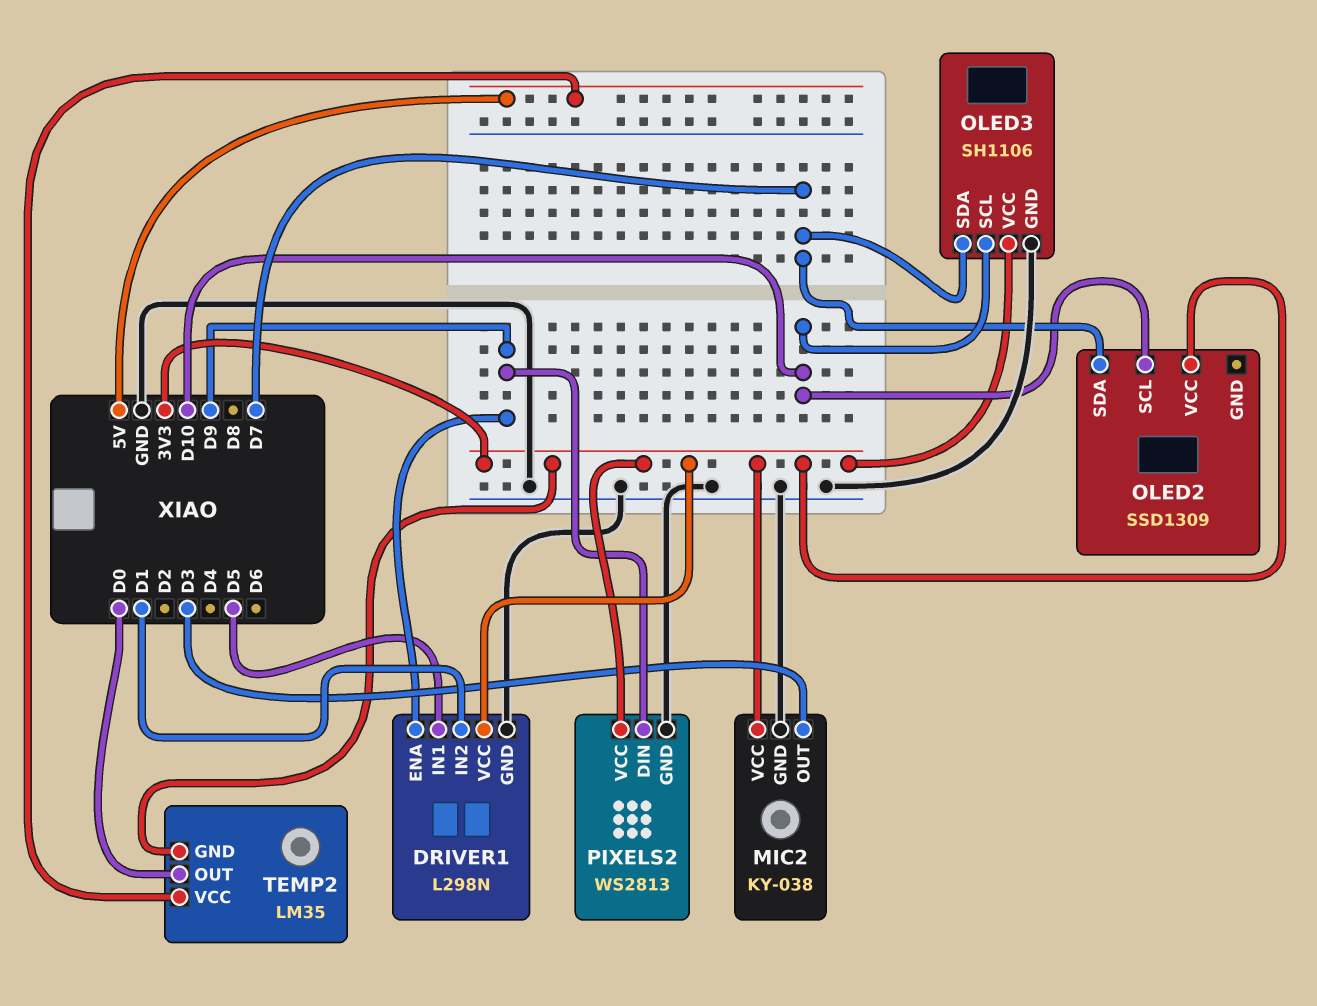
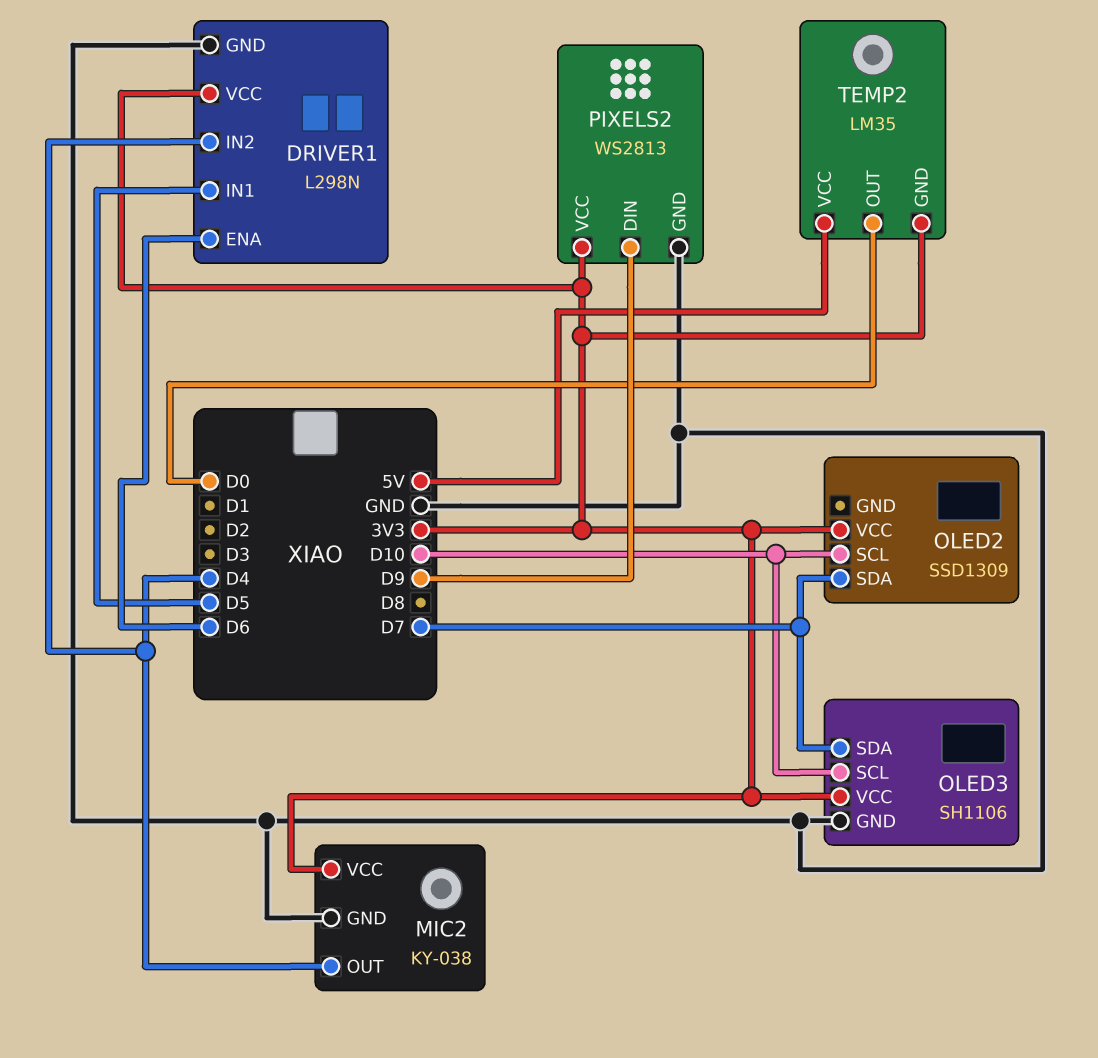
DRIVER1 pin ENA: D9 -> D6
DRIVER1 pin IN2: D1 -> D4
MIC2 pin OUT: D3 -> D4

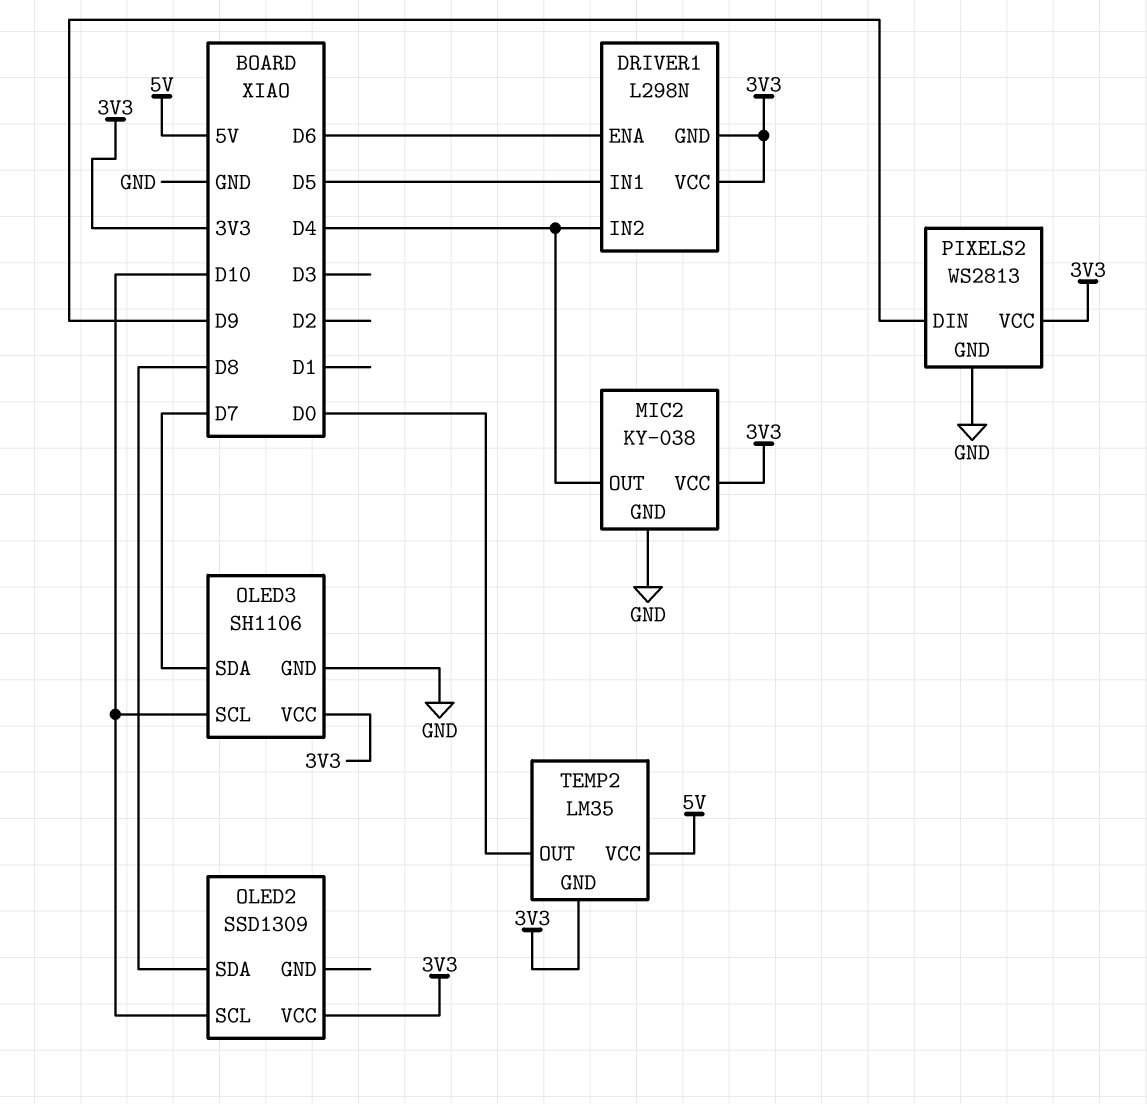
DRIVER1 pin GND: GND -> 3V3
OLED2 pin SDA: D7 -> D8

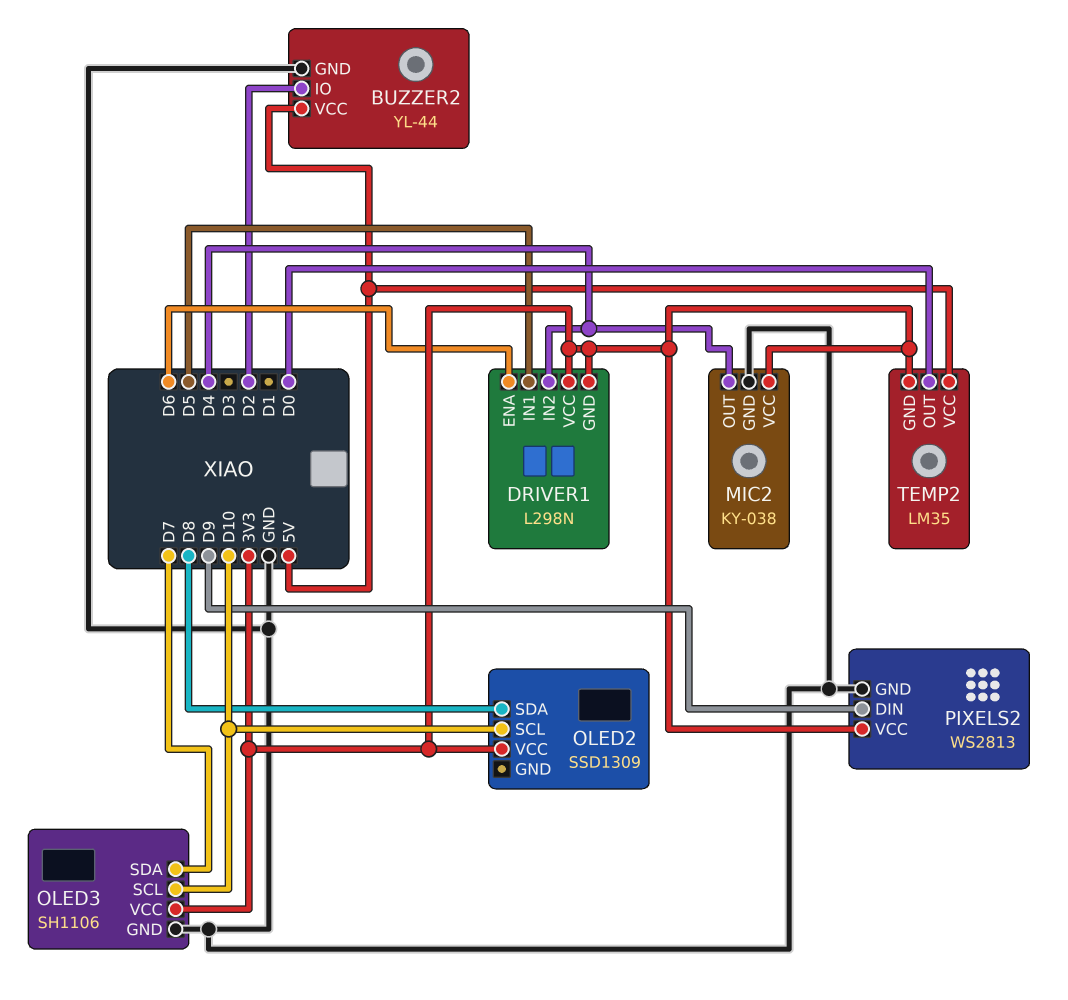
BUZZER2: none -> YL-44
BUZZER2 pin GND: none -> GND
BUZZER2 pin IO: none -> D2
BUZZER2 pin VCC: none -> 5V

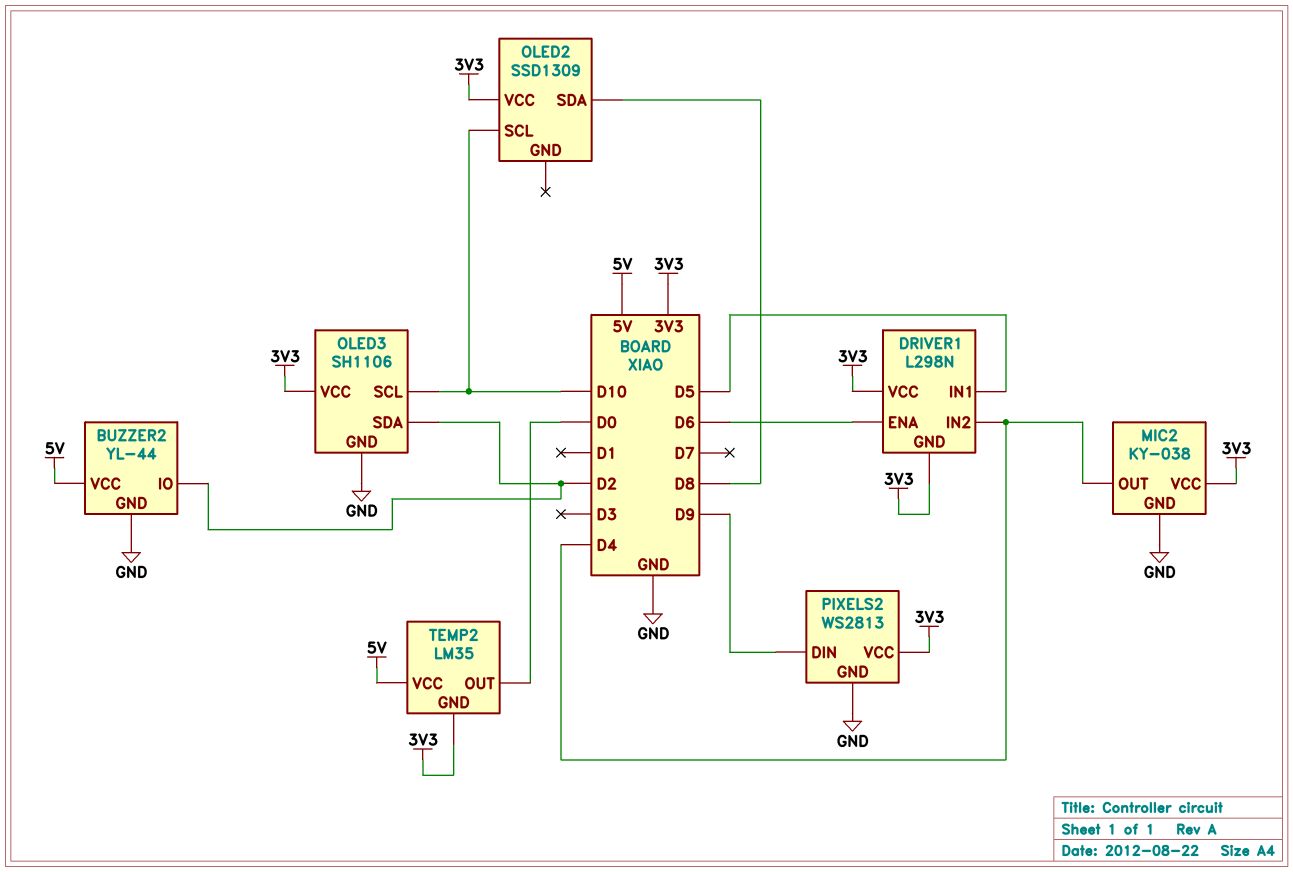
OLED3 pin SDA: D7 -> D2

